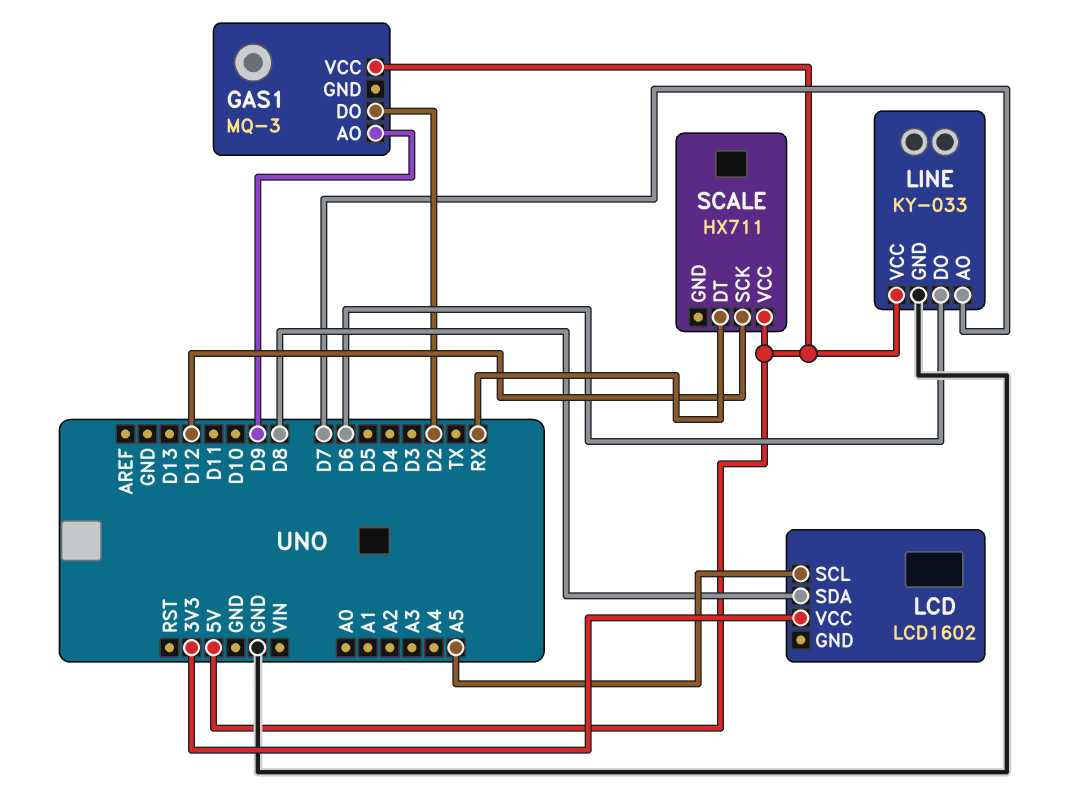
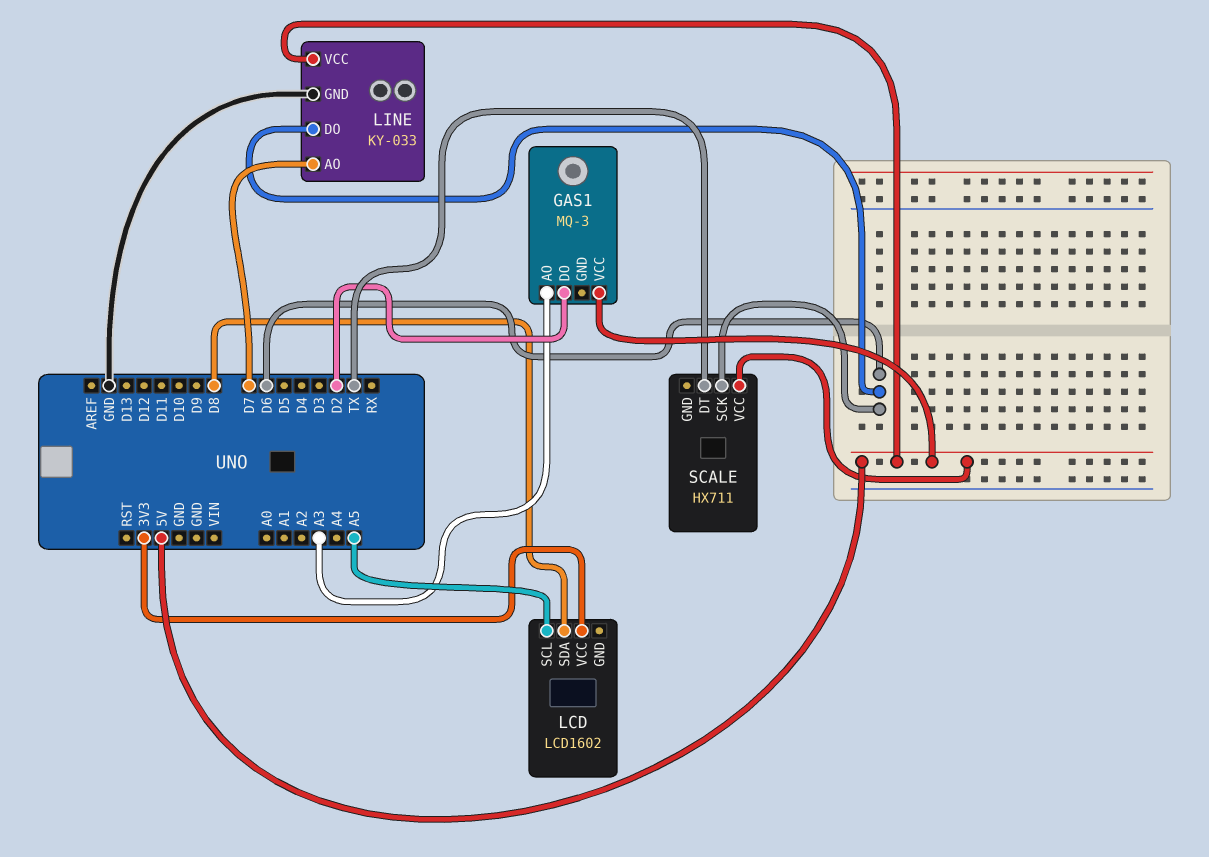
GAS1 pin AO: D9 -> A3
SCALE pin DT: RX -> TX
SCALE pin SCK: D12 -> D6

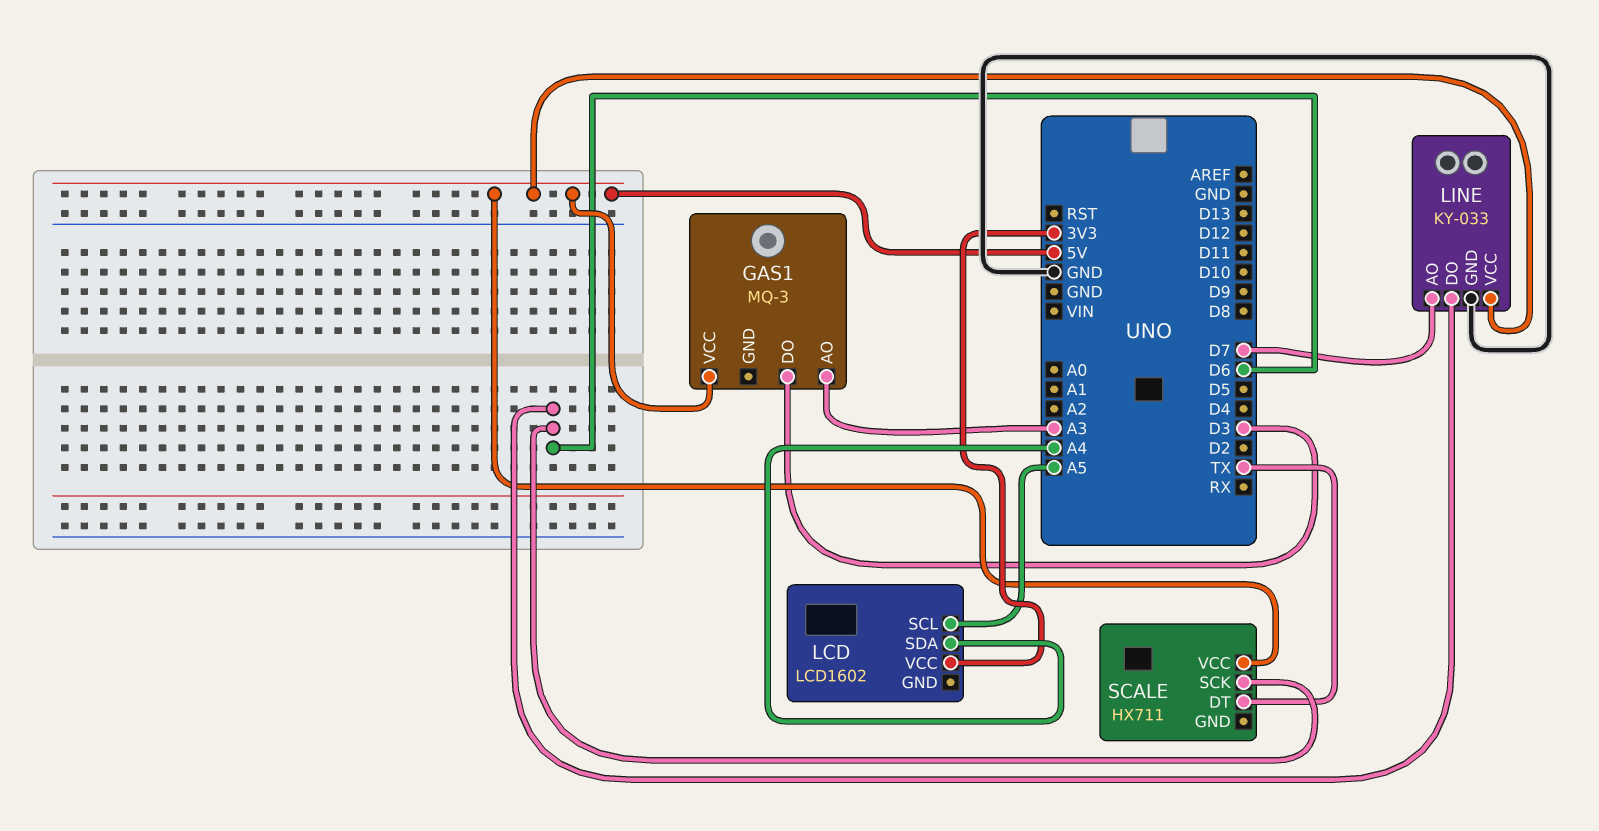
GAS1 pin DO: D2 -> D3
LCD pin SDA: D8 -> A4

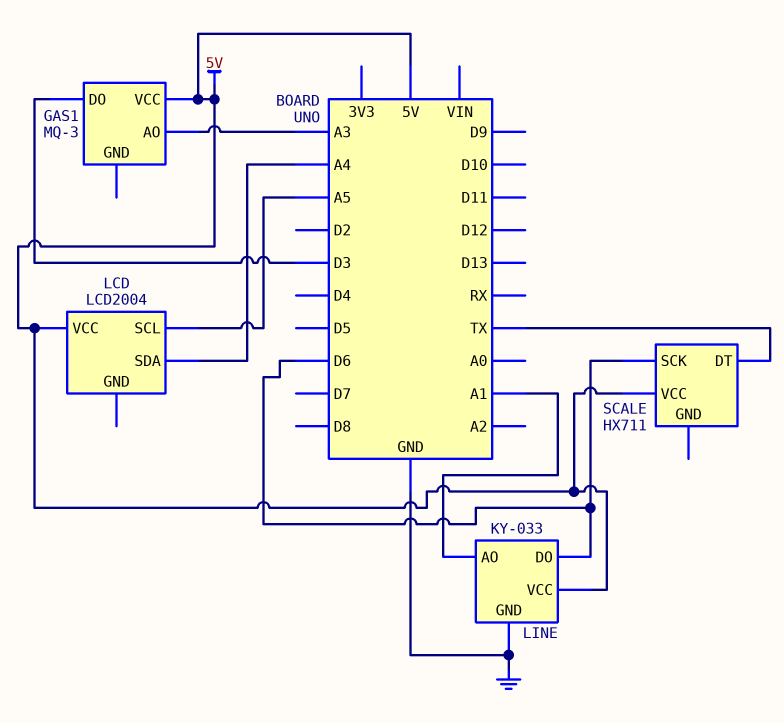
LCD: LCD1602 -> LCD2004
LCD pin VCC: 3V3 -> 5V
LINE pin AO: D7 -> A1

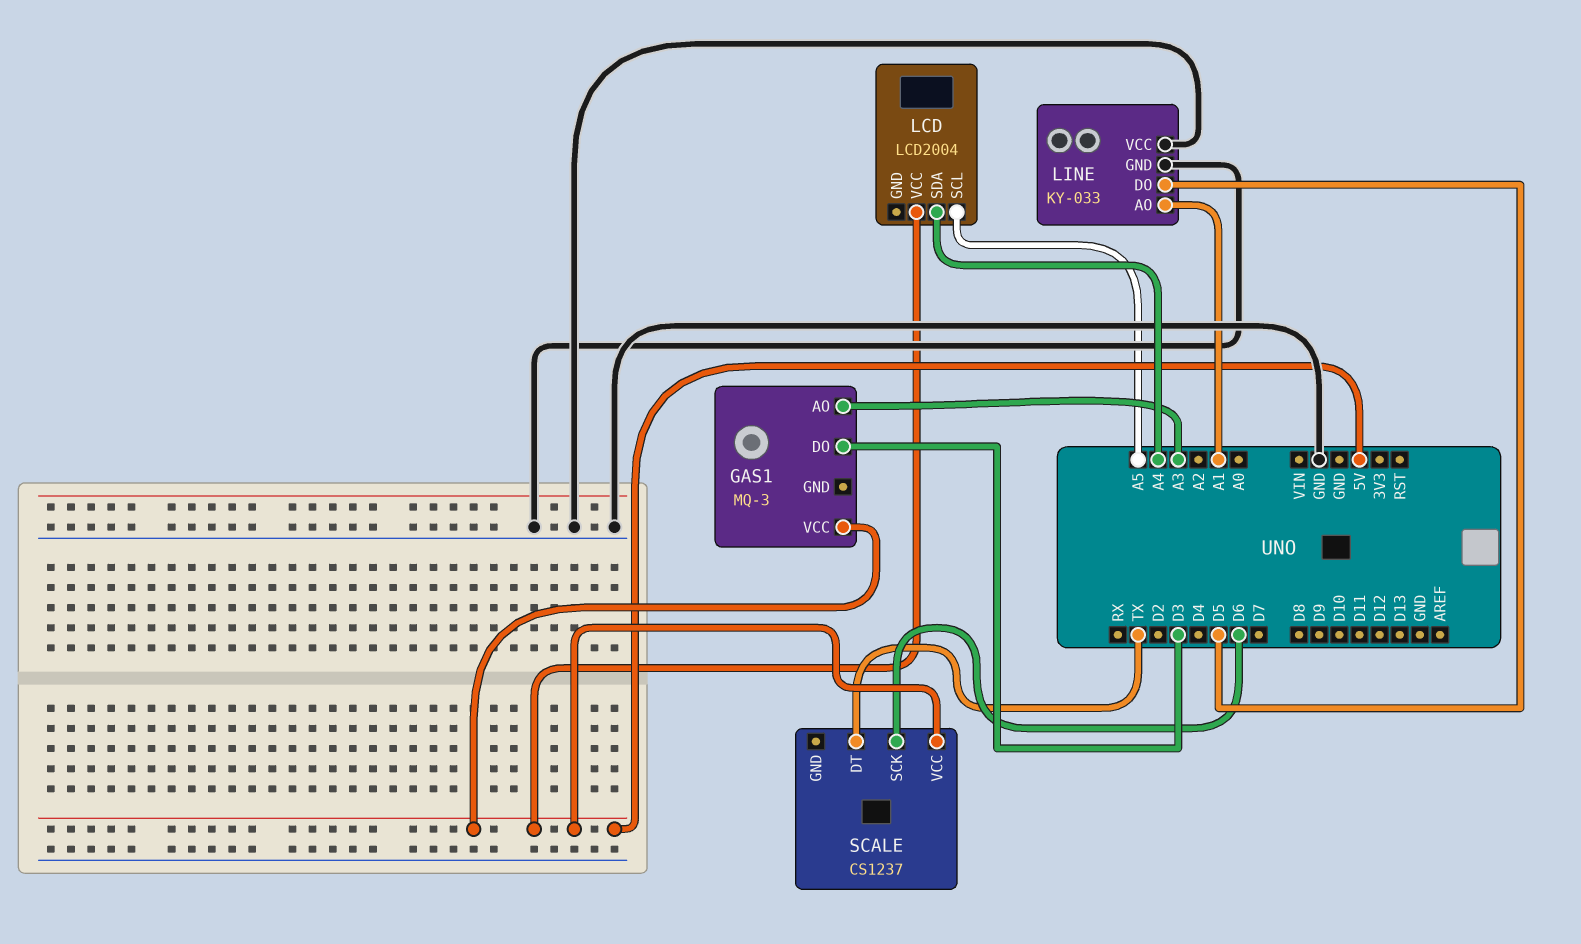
LINE pin DO: D6 -> D5
LINE pin VCC: 5V -> GND
SCALE: HX711 -> CS1237

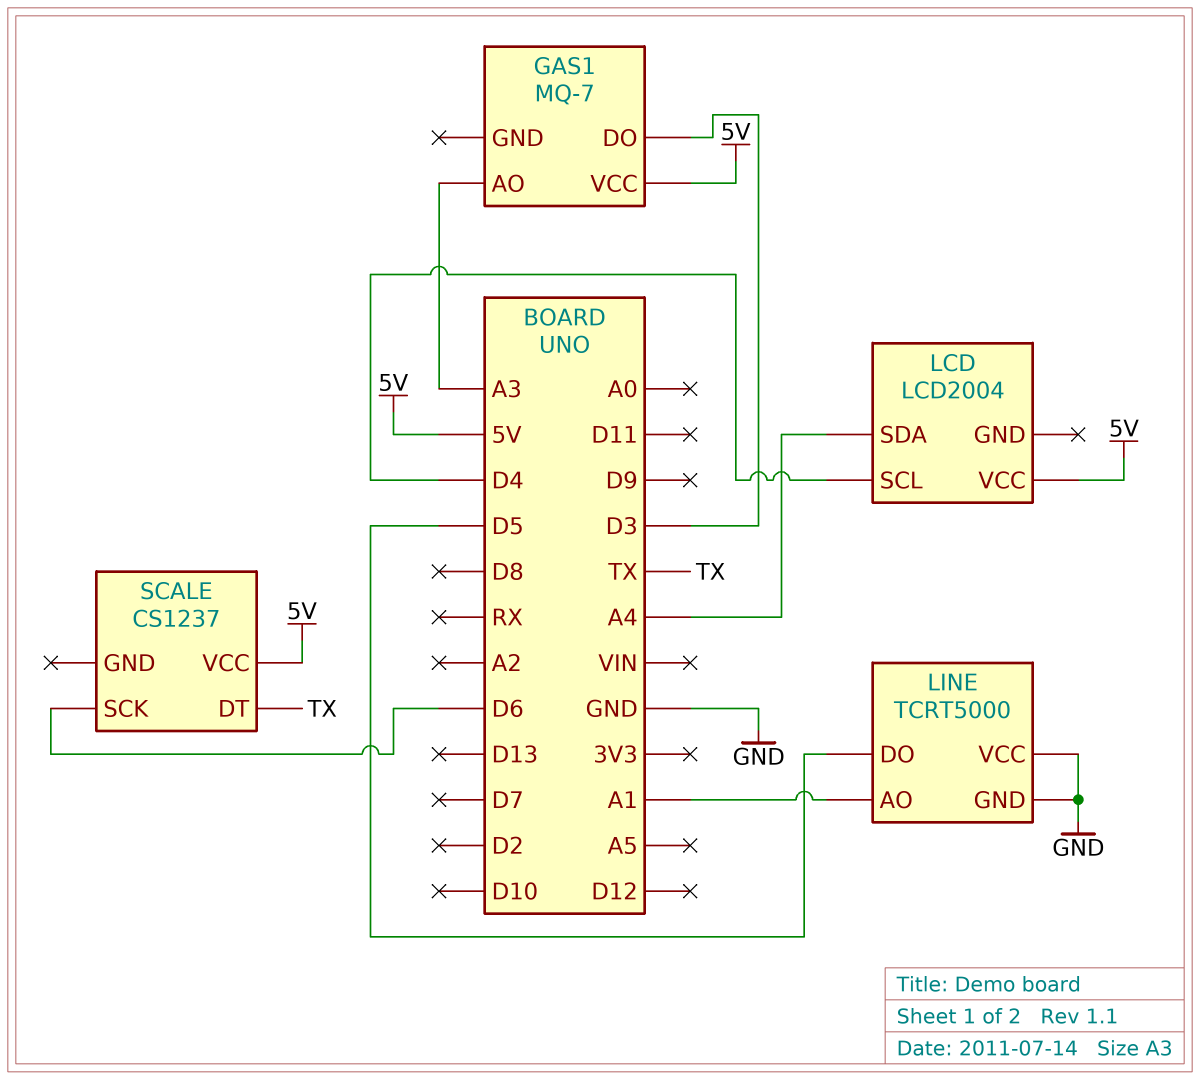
GAS1: MQ-3 -> MQ-7
LCD pin SCL: A5 -> D4
LINE: KY-033 -> TCRT5000

